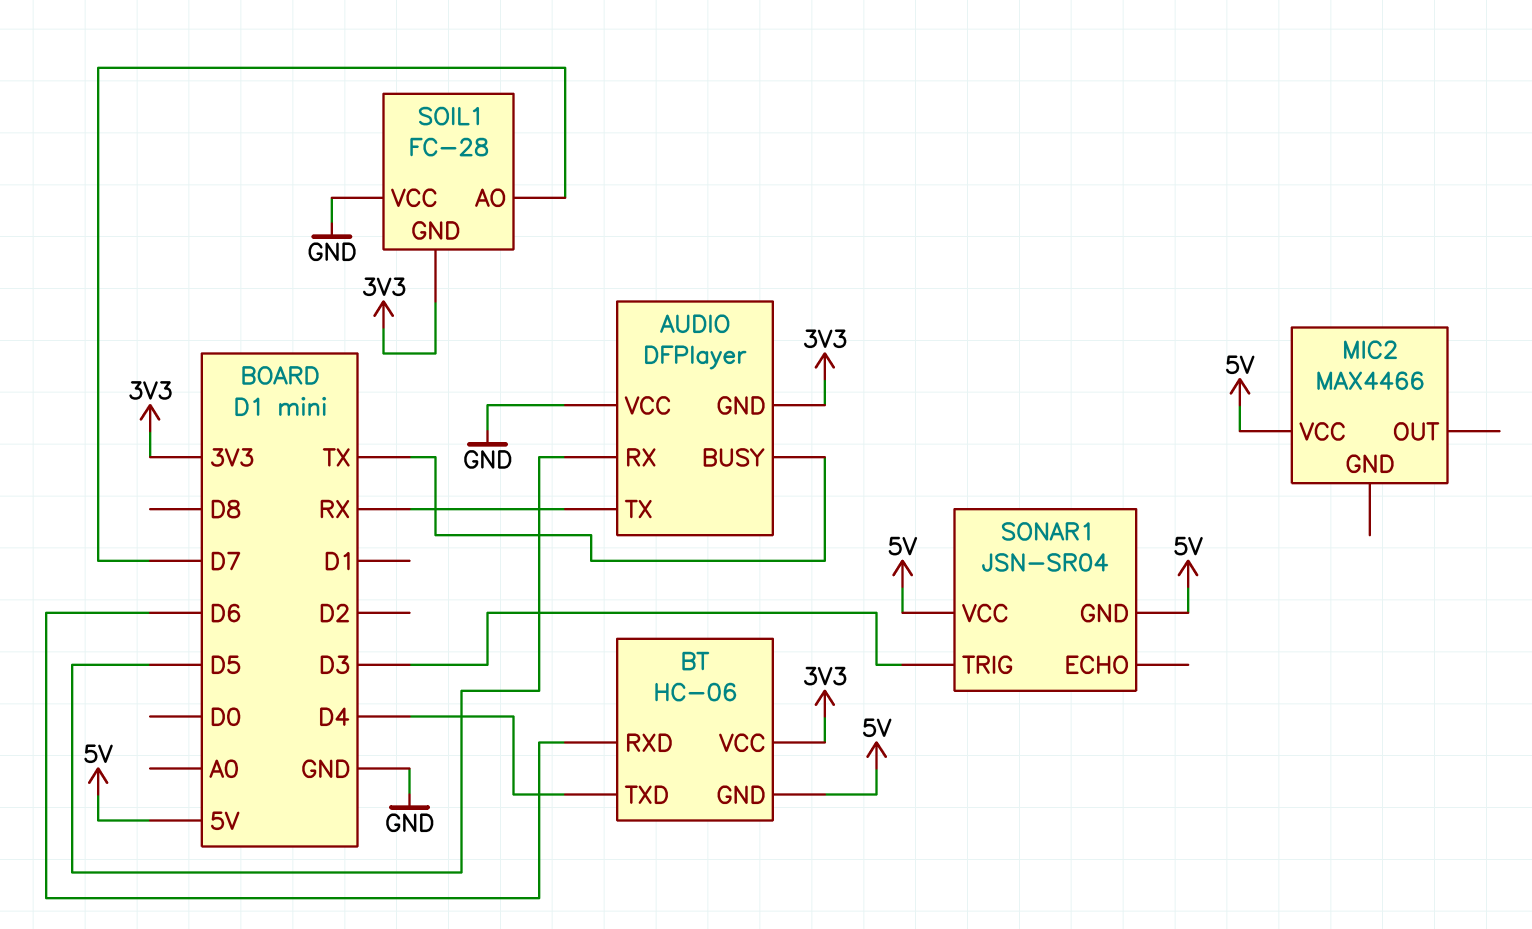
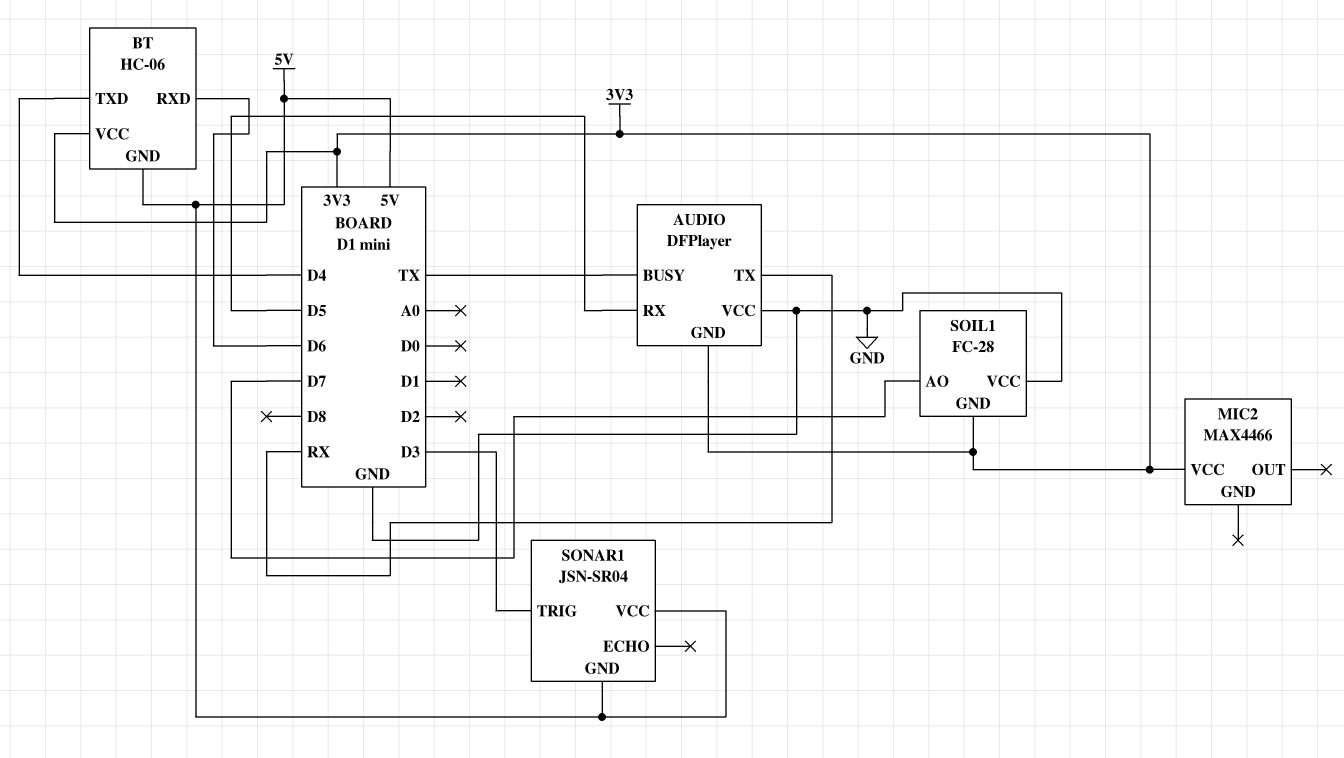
MIC2 pin VCC: 5V -> 3V3

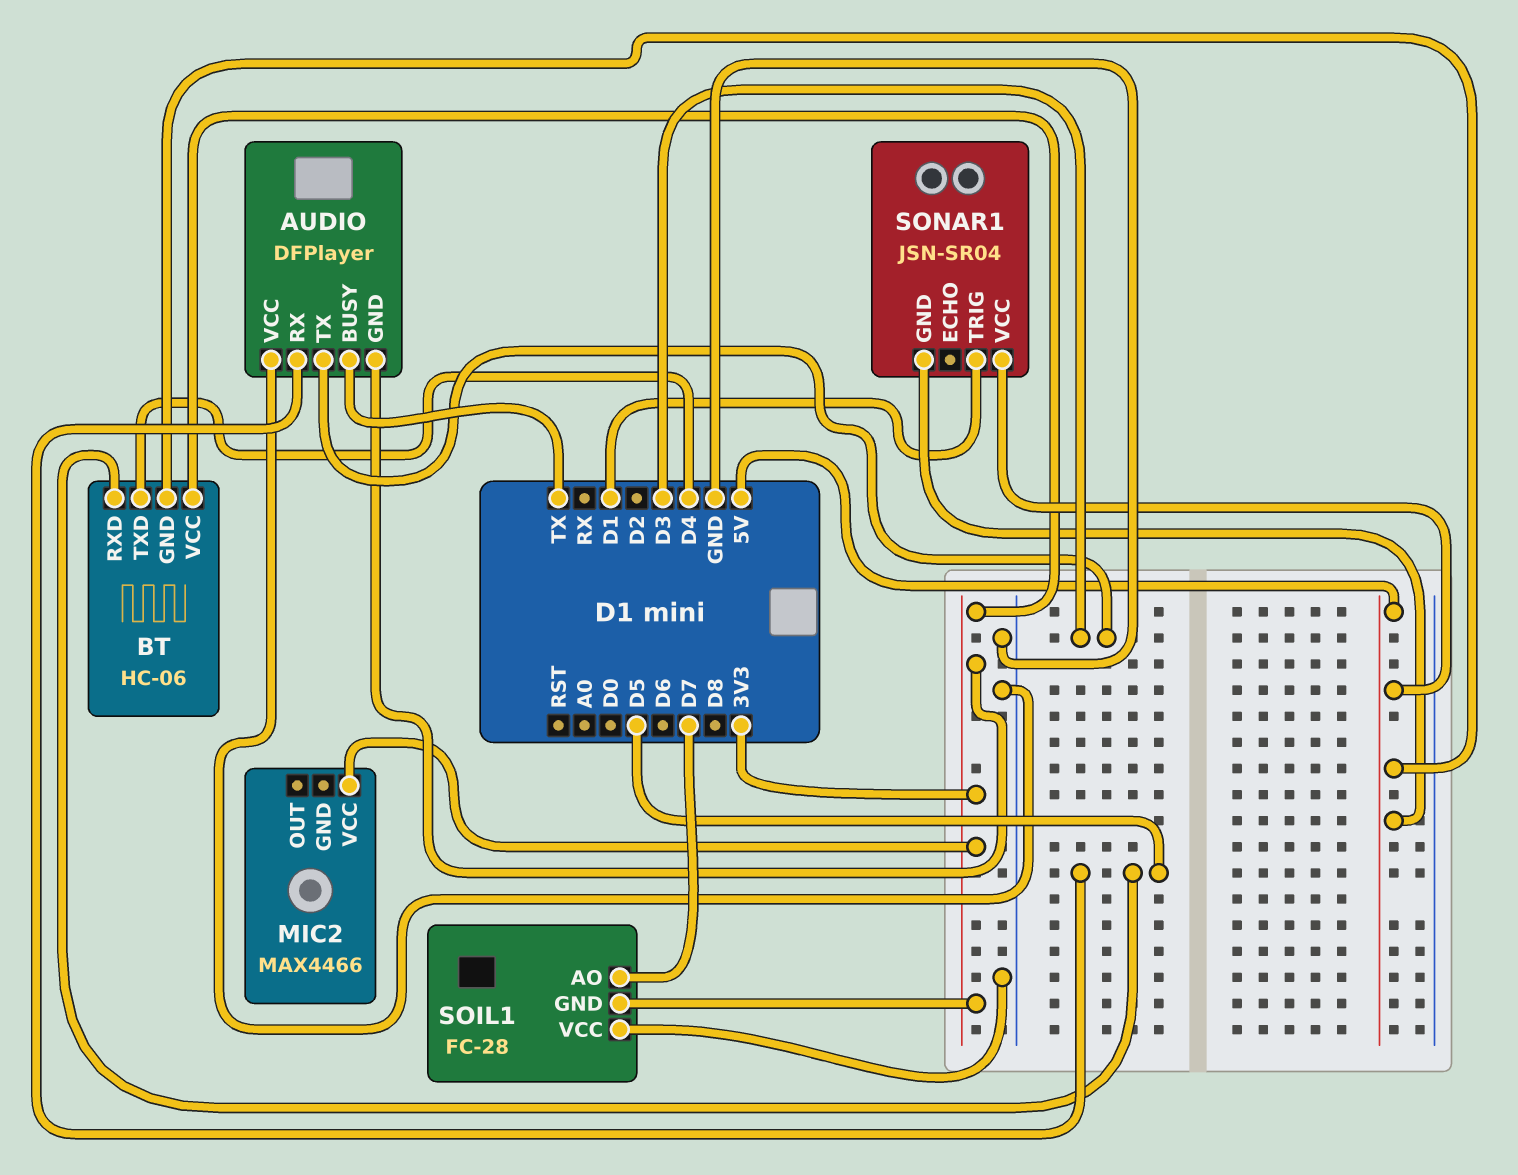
AUDIO pin TX: RX -> D3
BT pin RXD: D6 -> D5
SONAR1 pin TRIG: D3 -> D1

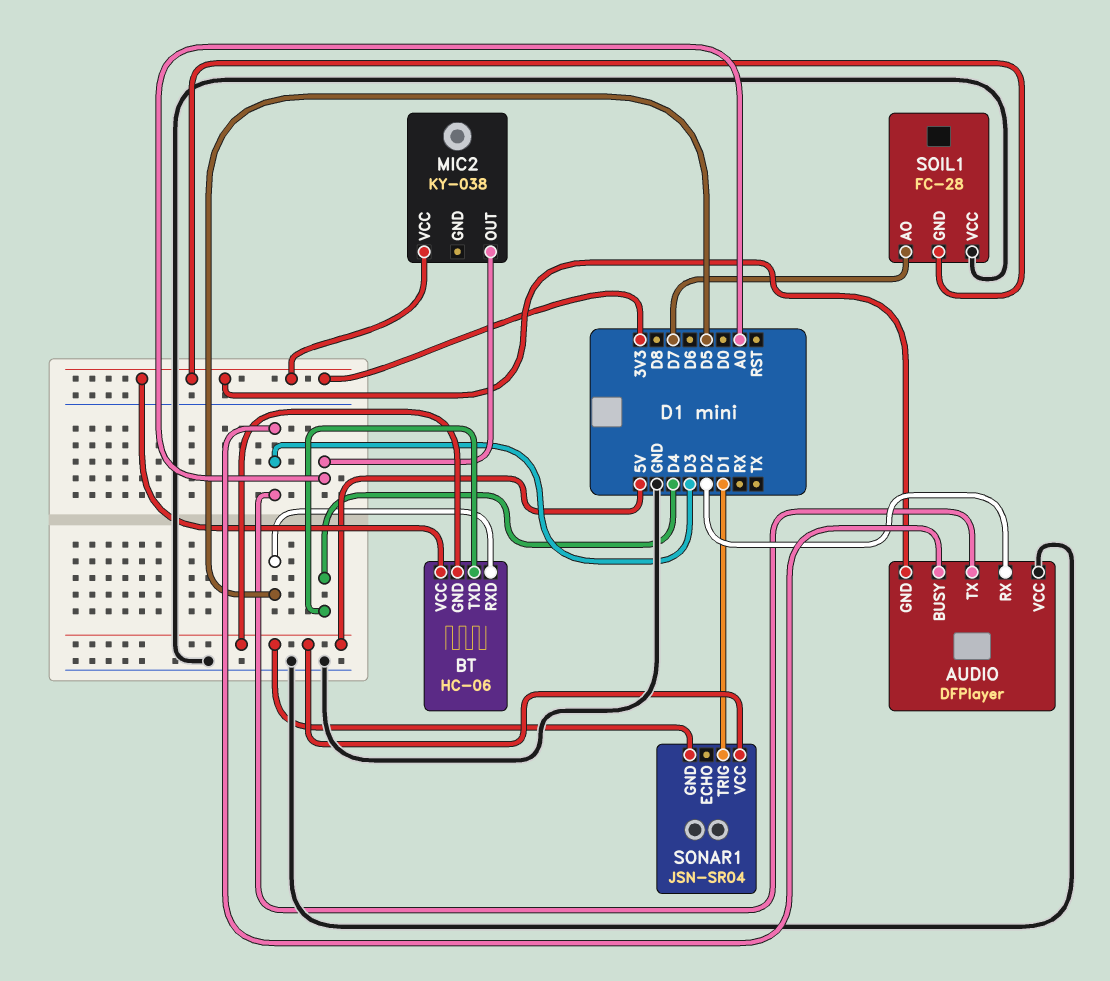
AUDIO pin BUSY: TX -> D3
AUDIO pin RX: D5 -> D2
MIC2: MAX4466 -> KY-038
MIC2 pin OUT: none -> A0

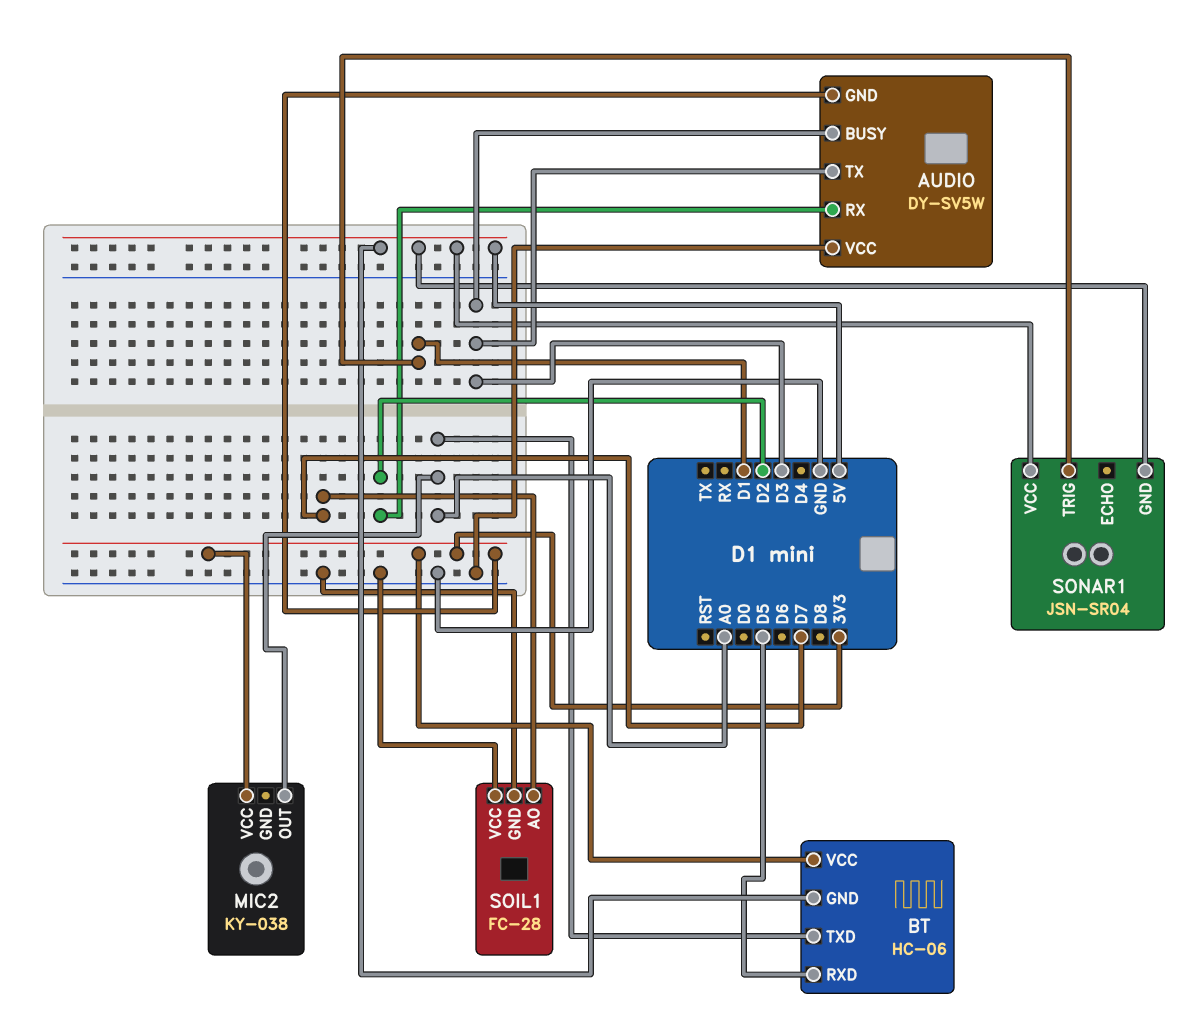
AUDIO: DFPlayer -> DY-SV5W
BT pin TXD: D4 -> A0
SOIL1 pin GND: 3V3 -> GND

